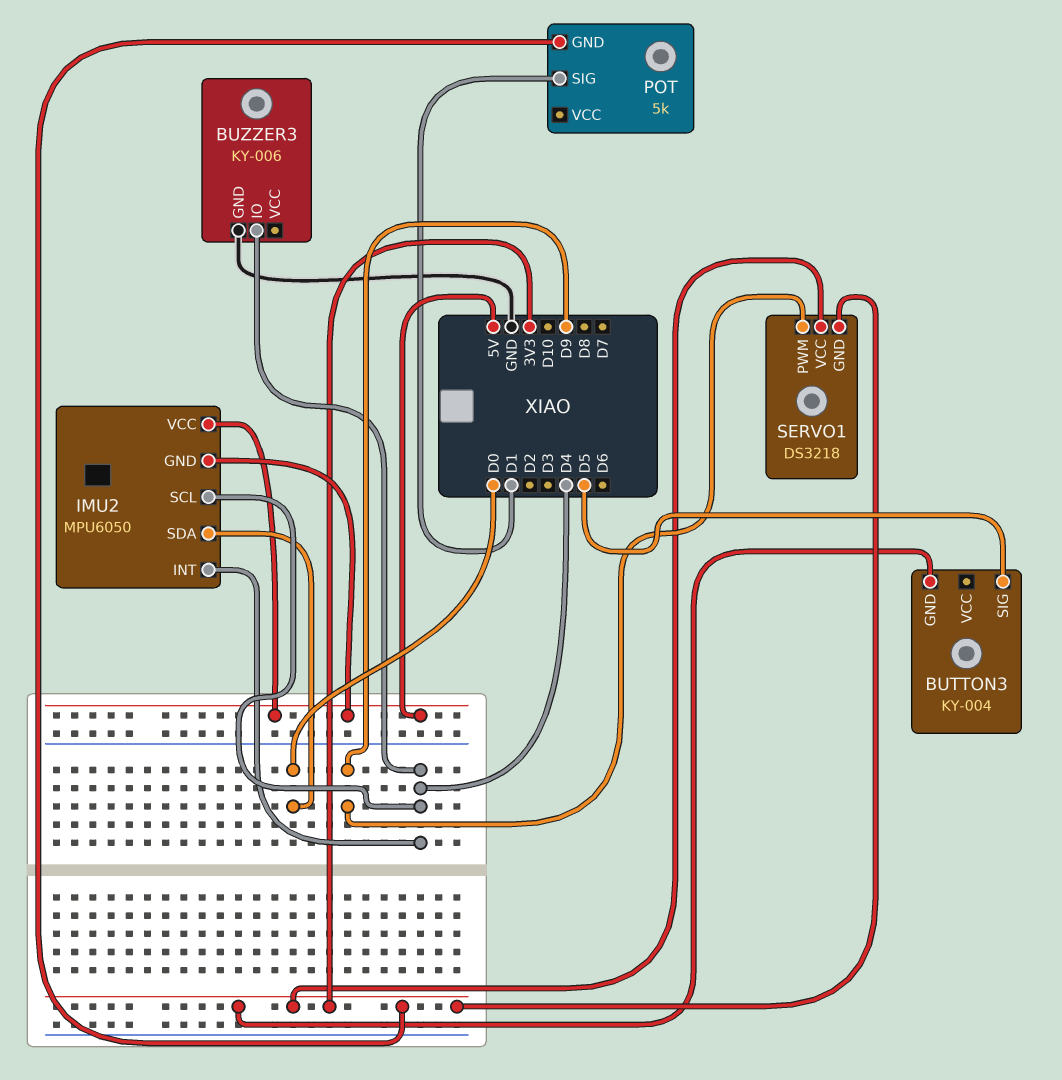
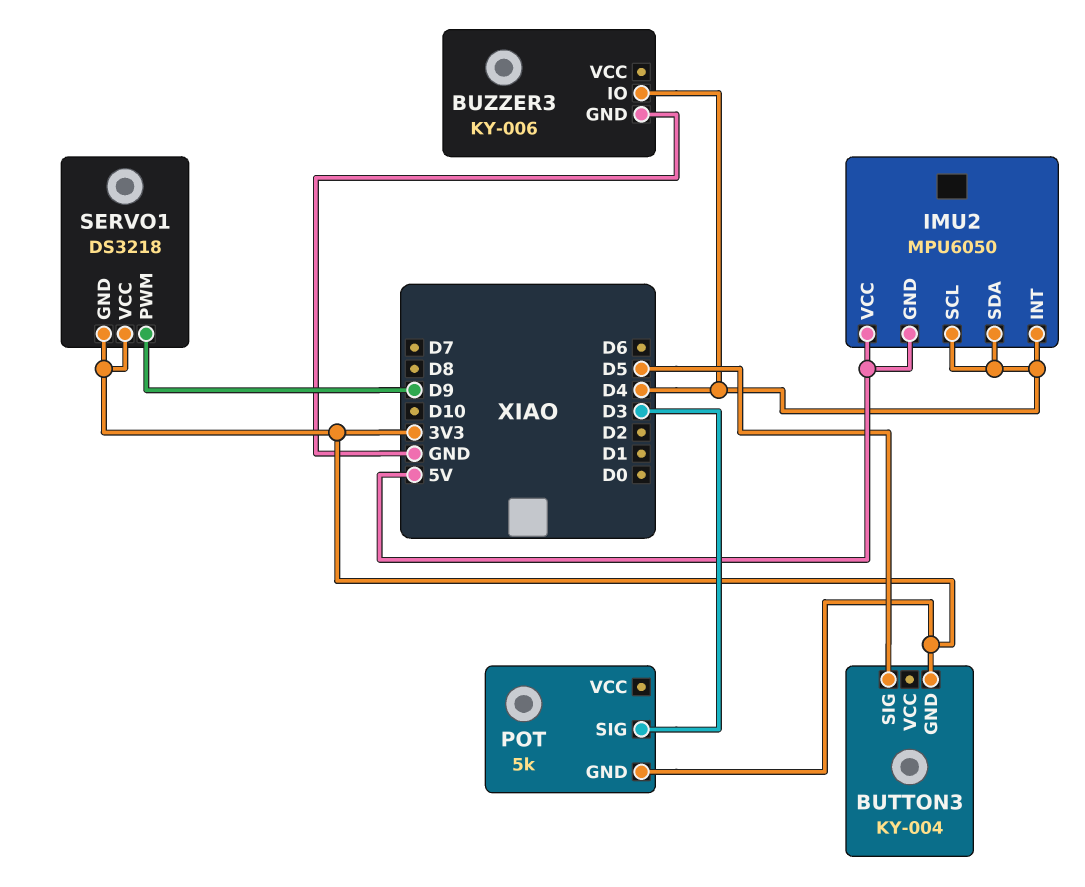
IMU2 pin SDA: D0 -> D4
POT pin SIG: D1 -> D3

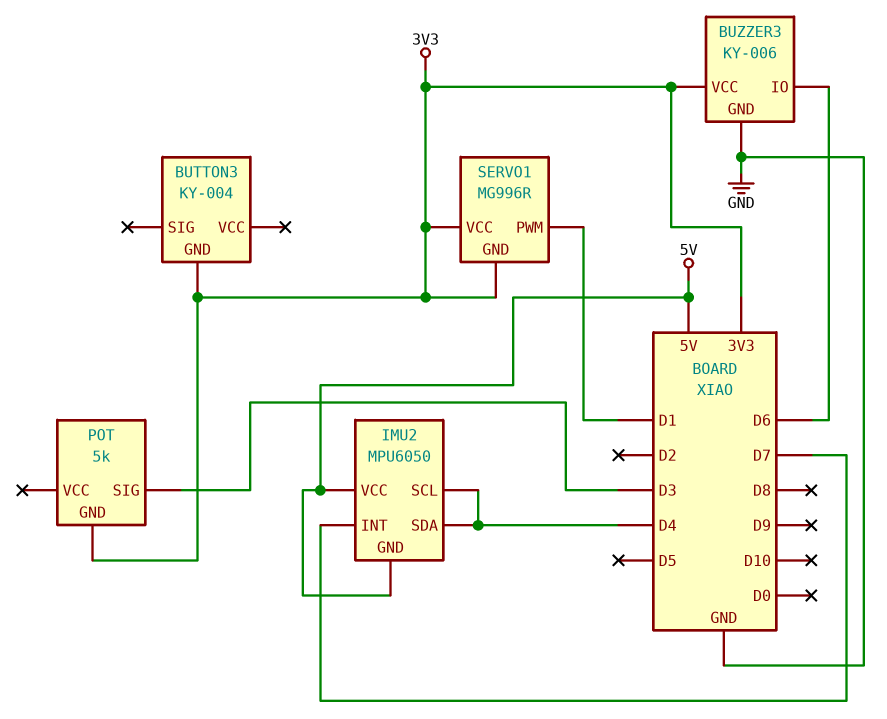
BUTTON3 pin SIG: D5 -> none
BUZZER3 pin IO: D4 -> D6
BUZZER3 pin VCC: none -> 3V3
IMU2 pin INT: D4 -> D7
SERVO1: DS3218 -> MG996R
SERVO1 pin PWM: D9 -> D1

